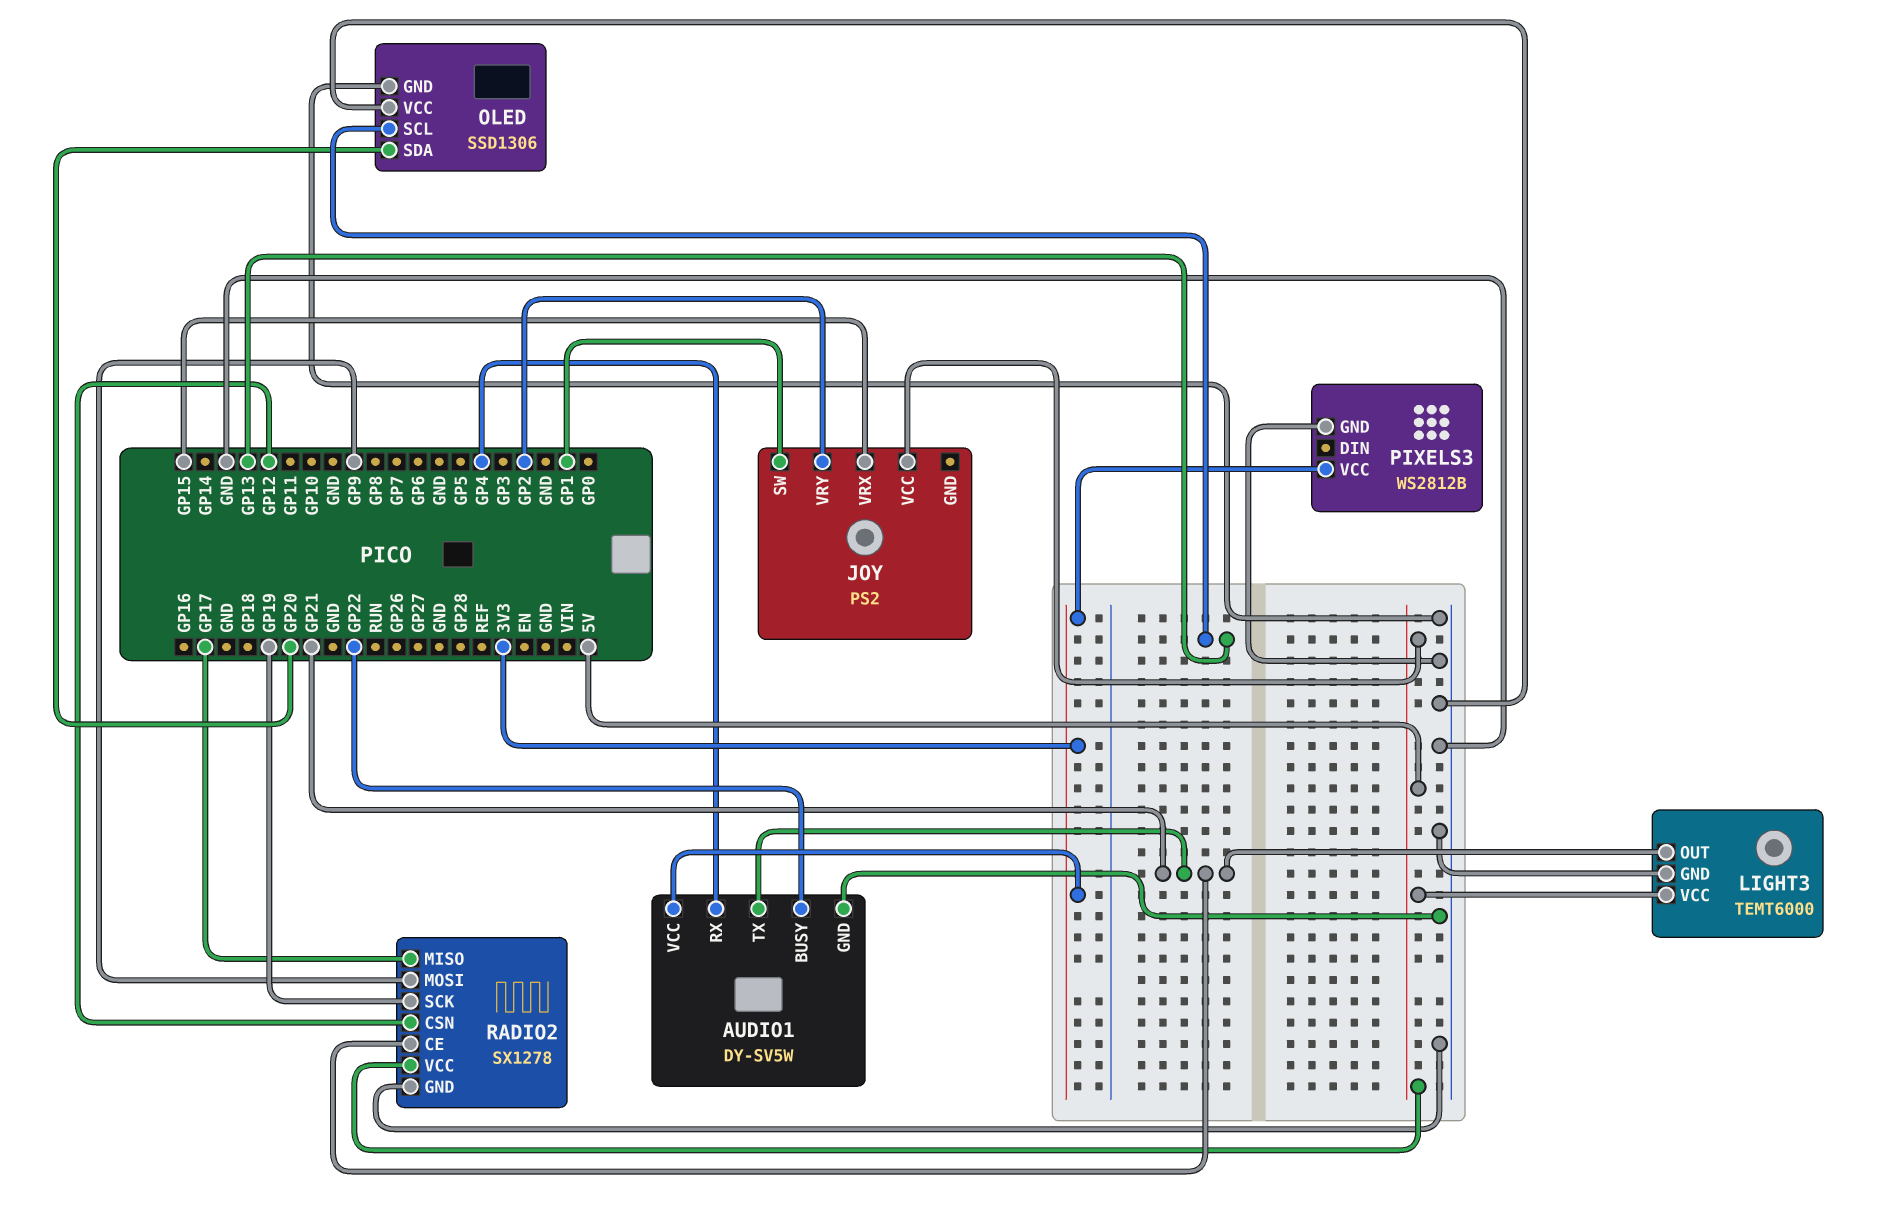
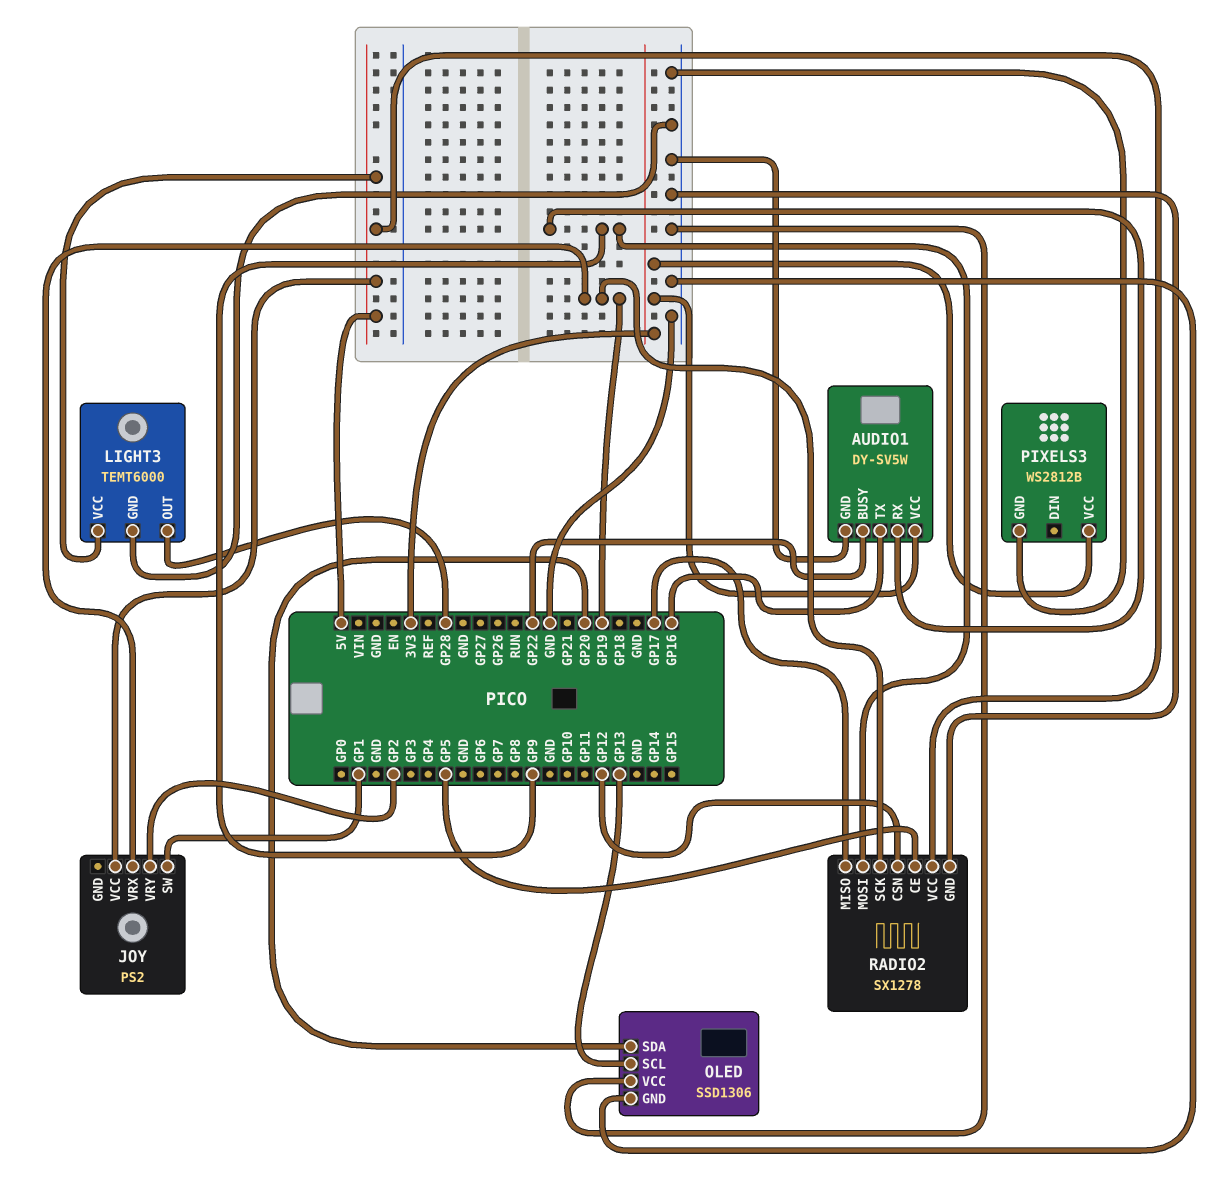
AUDIO1 pin RX: GP4 -> GP9
AUDIO1 pin TX: GP21 -> GP16
JOY pin VRX: GP15 -> GP19
LIGHT3 pin OUT: GP21 -> GP28
RADIO2 pin CE: GP21 -> GP5

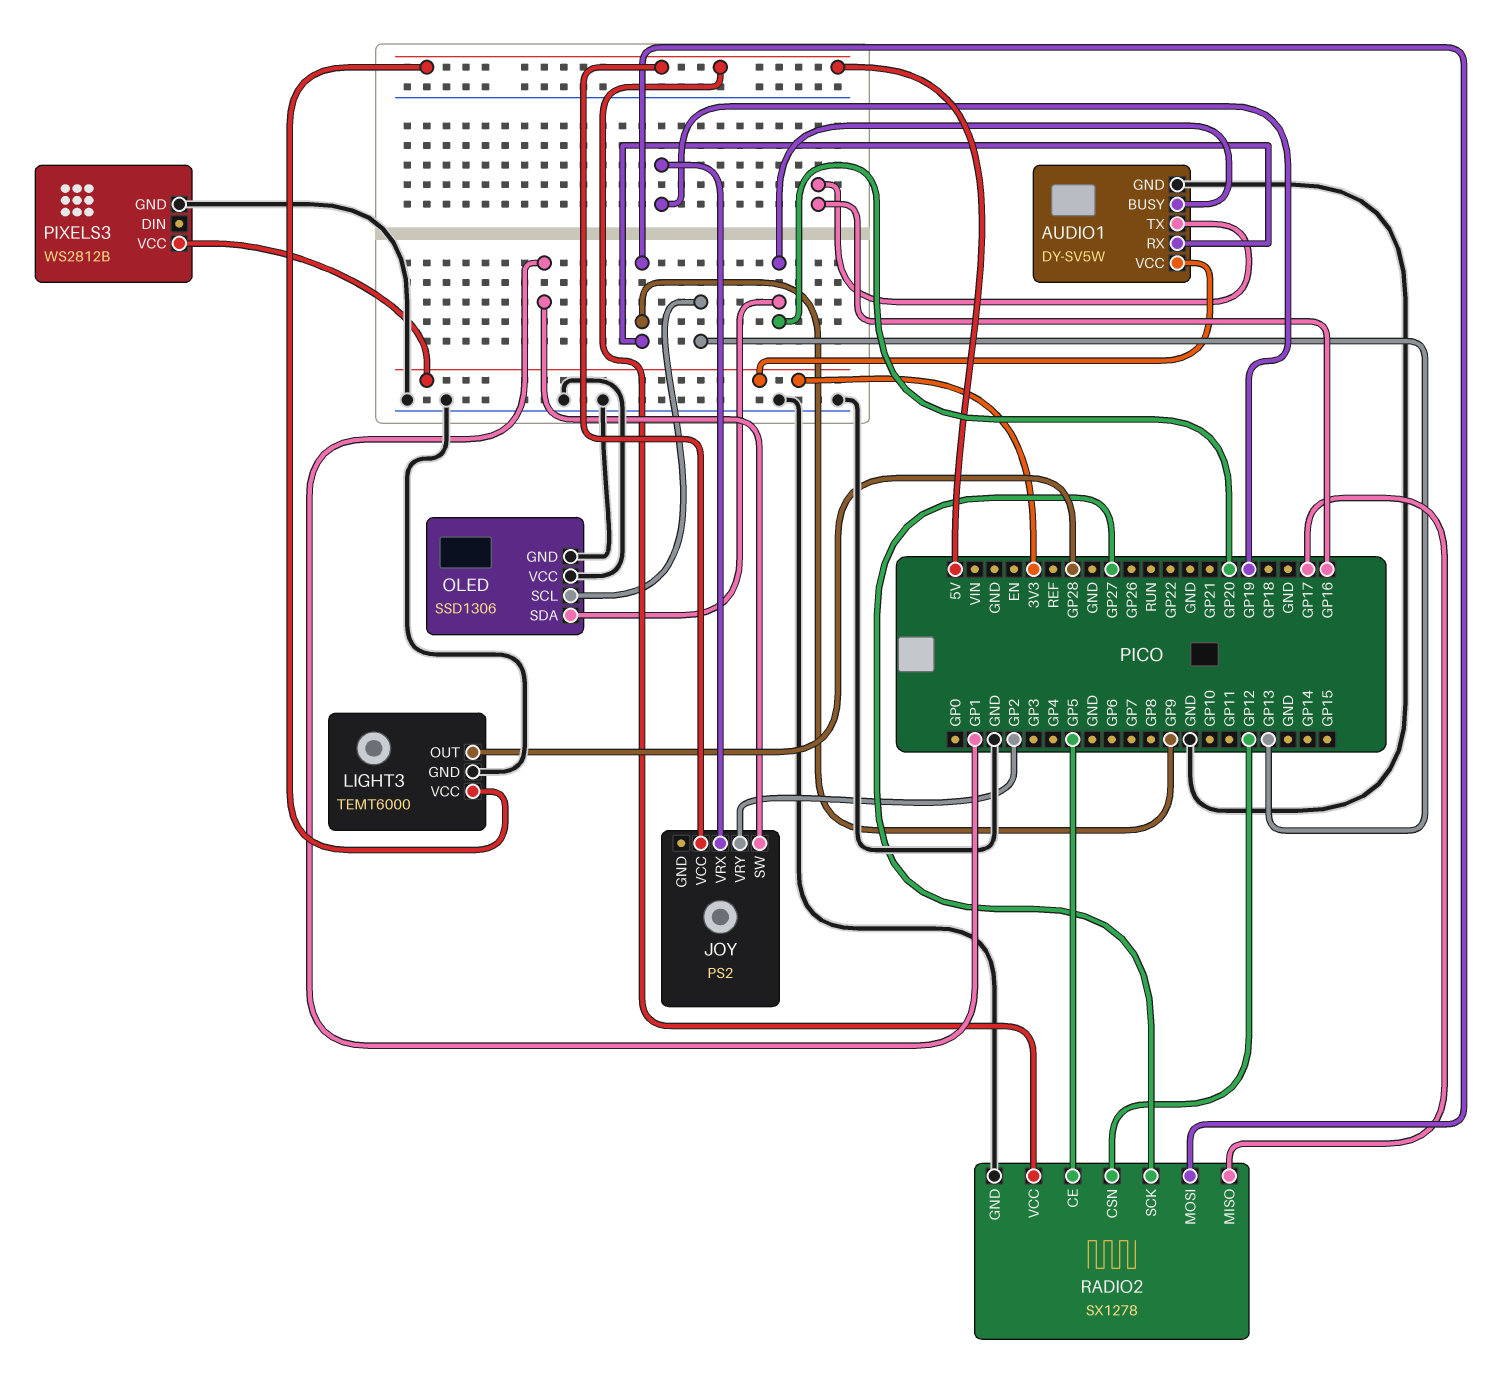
AUDIO1 pin BUSY: GP22 -> GP20
RADIO2 pin SCK: GP19 -> GP27

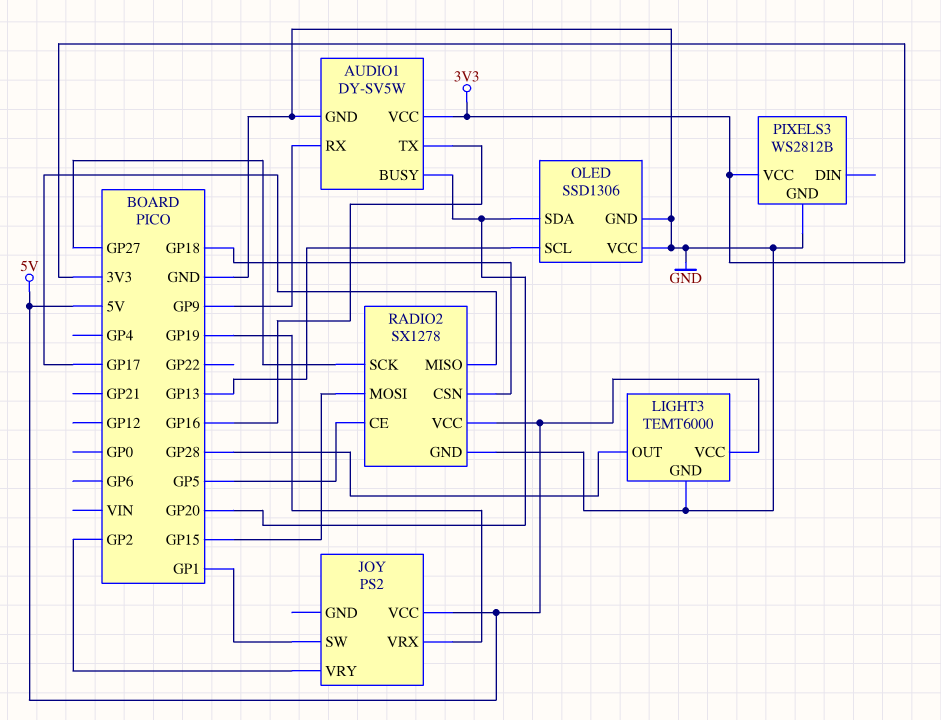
RADIO2 pin CSN: GP12 -> GP18
RADIO2 pin MOSI: GP9 -> GP15

